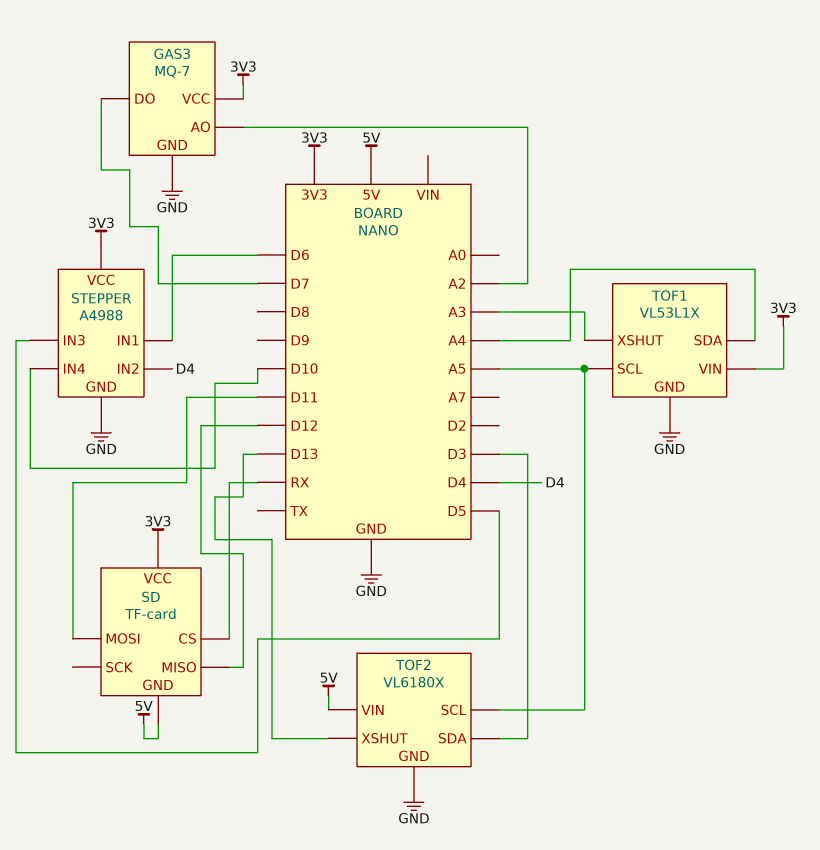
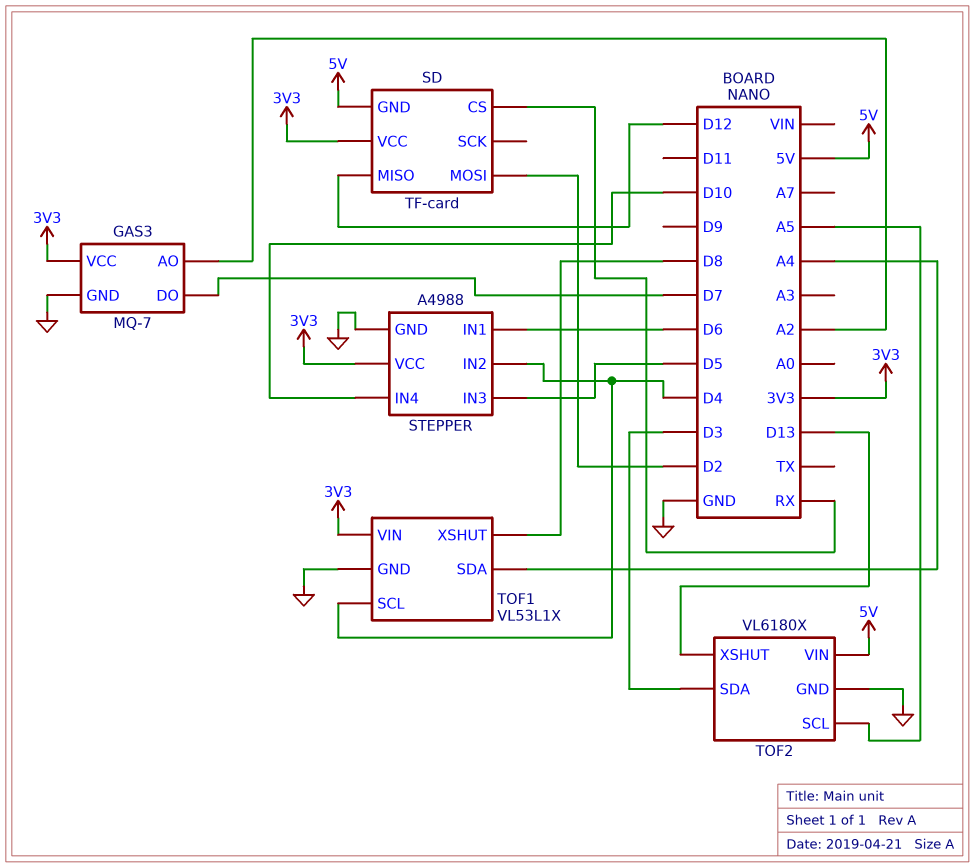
SD pin MOSI: D11 -> D2
TOF1 pin SCL: A5 -> D4
TOF1 pin XSHUT: A3 -> D8

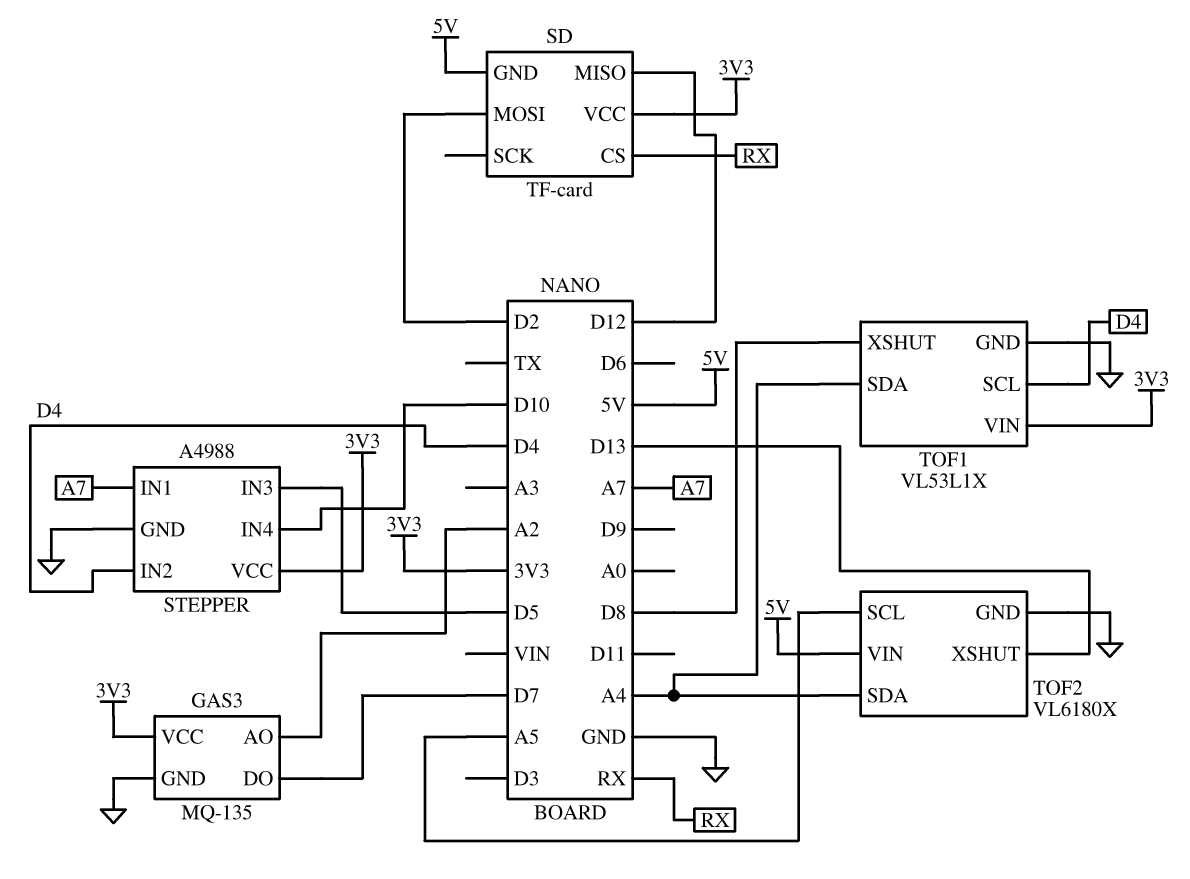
GAS3: MQ-7 -> MQ-135
STEPPER pin IN1: D6 -> A7
TOF2 pin SDA: D3 -> A4

